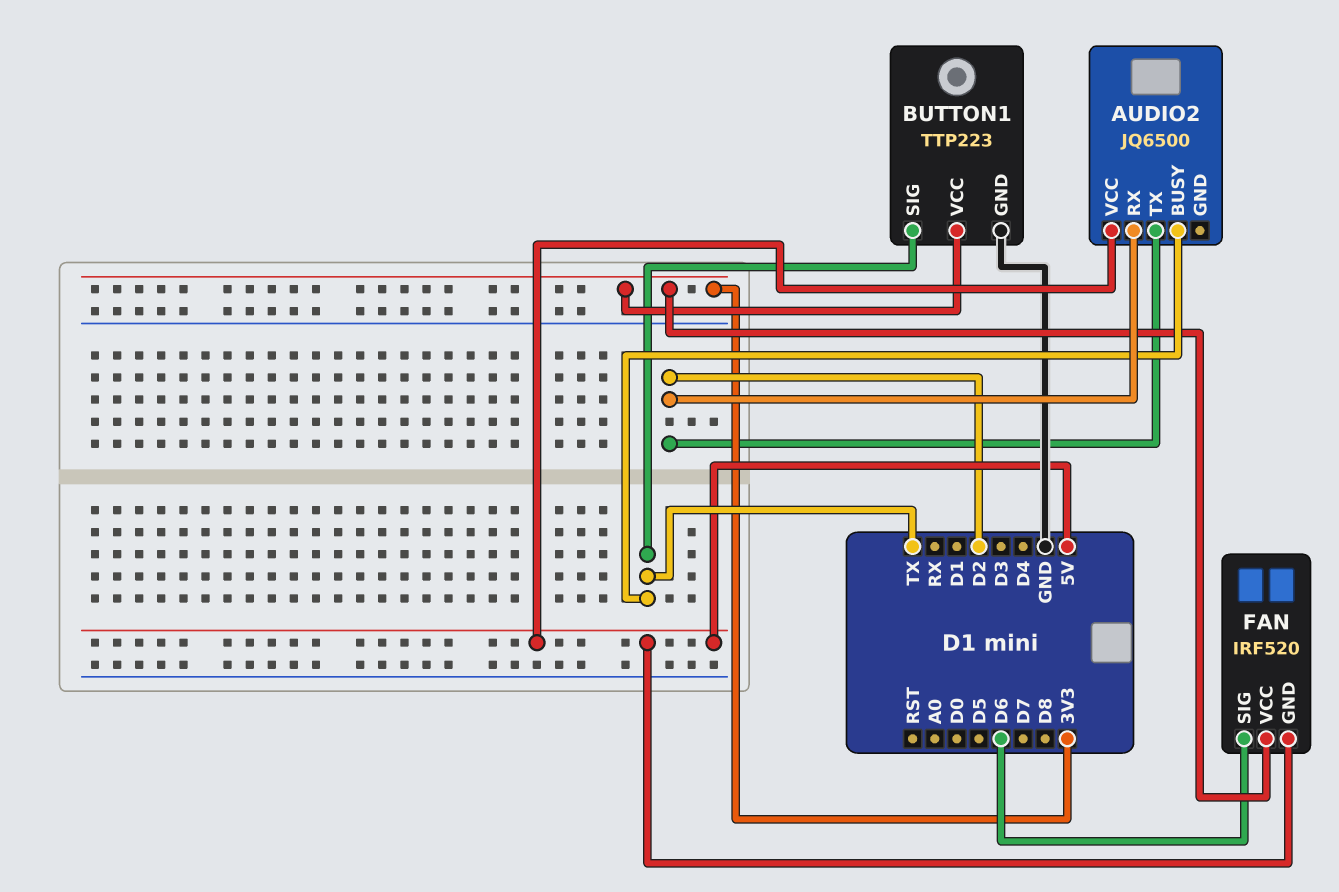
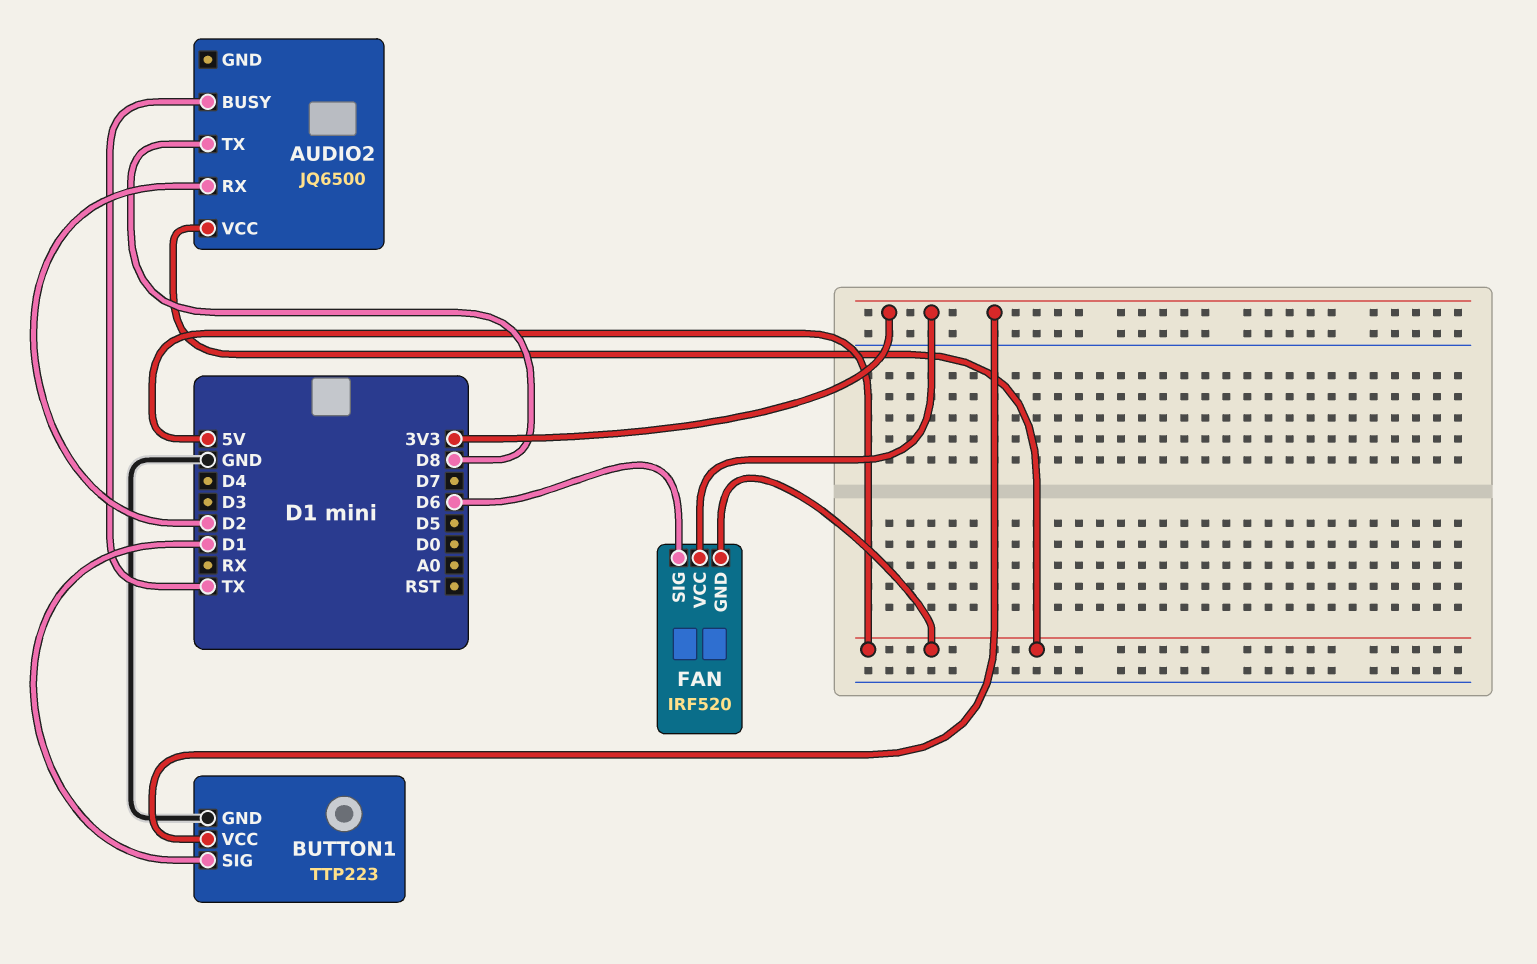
AUDIO2 pin TX: D2 -> D8
BUTTON1 pin SIG: TX -> D1

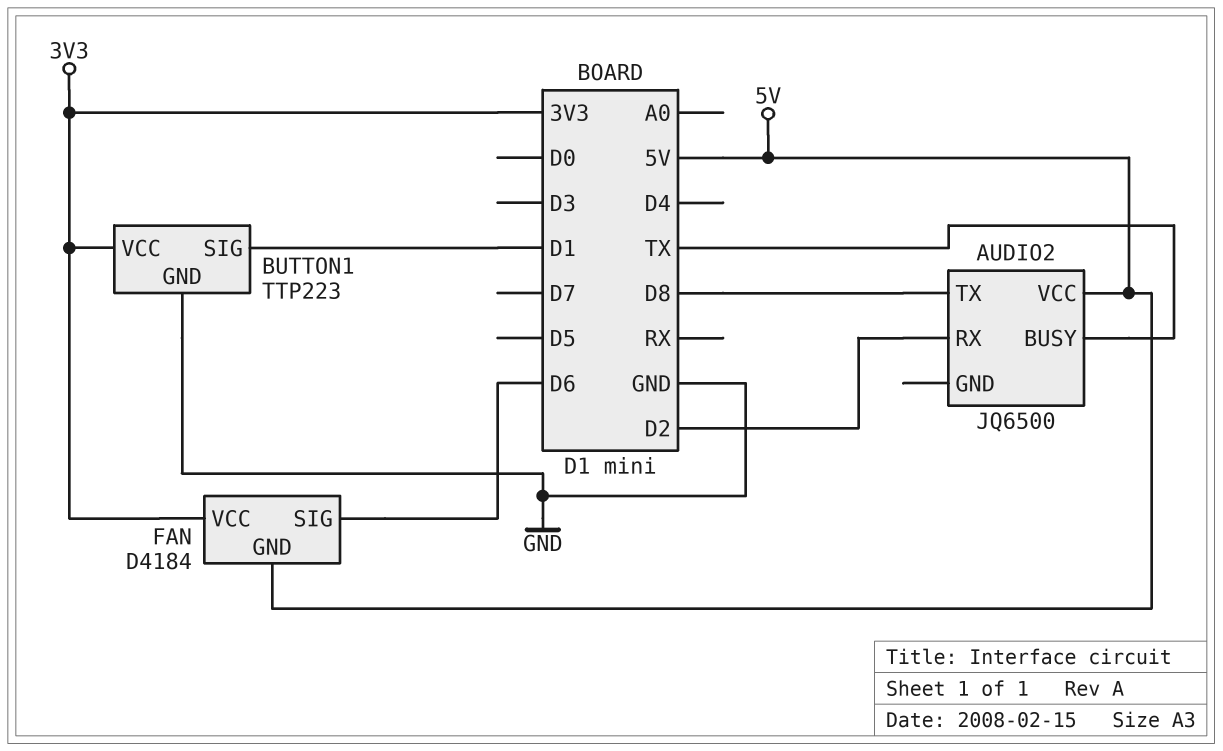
FAN: IRF520 -> D4184

